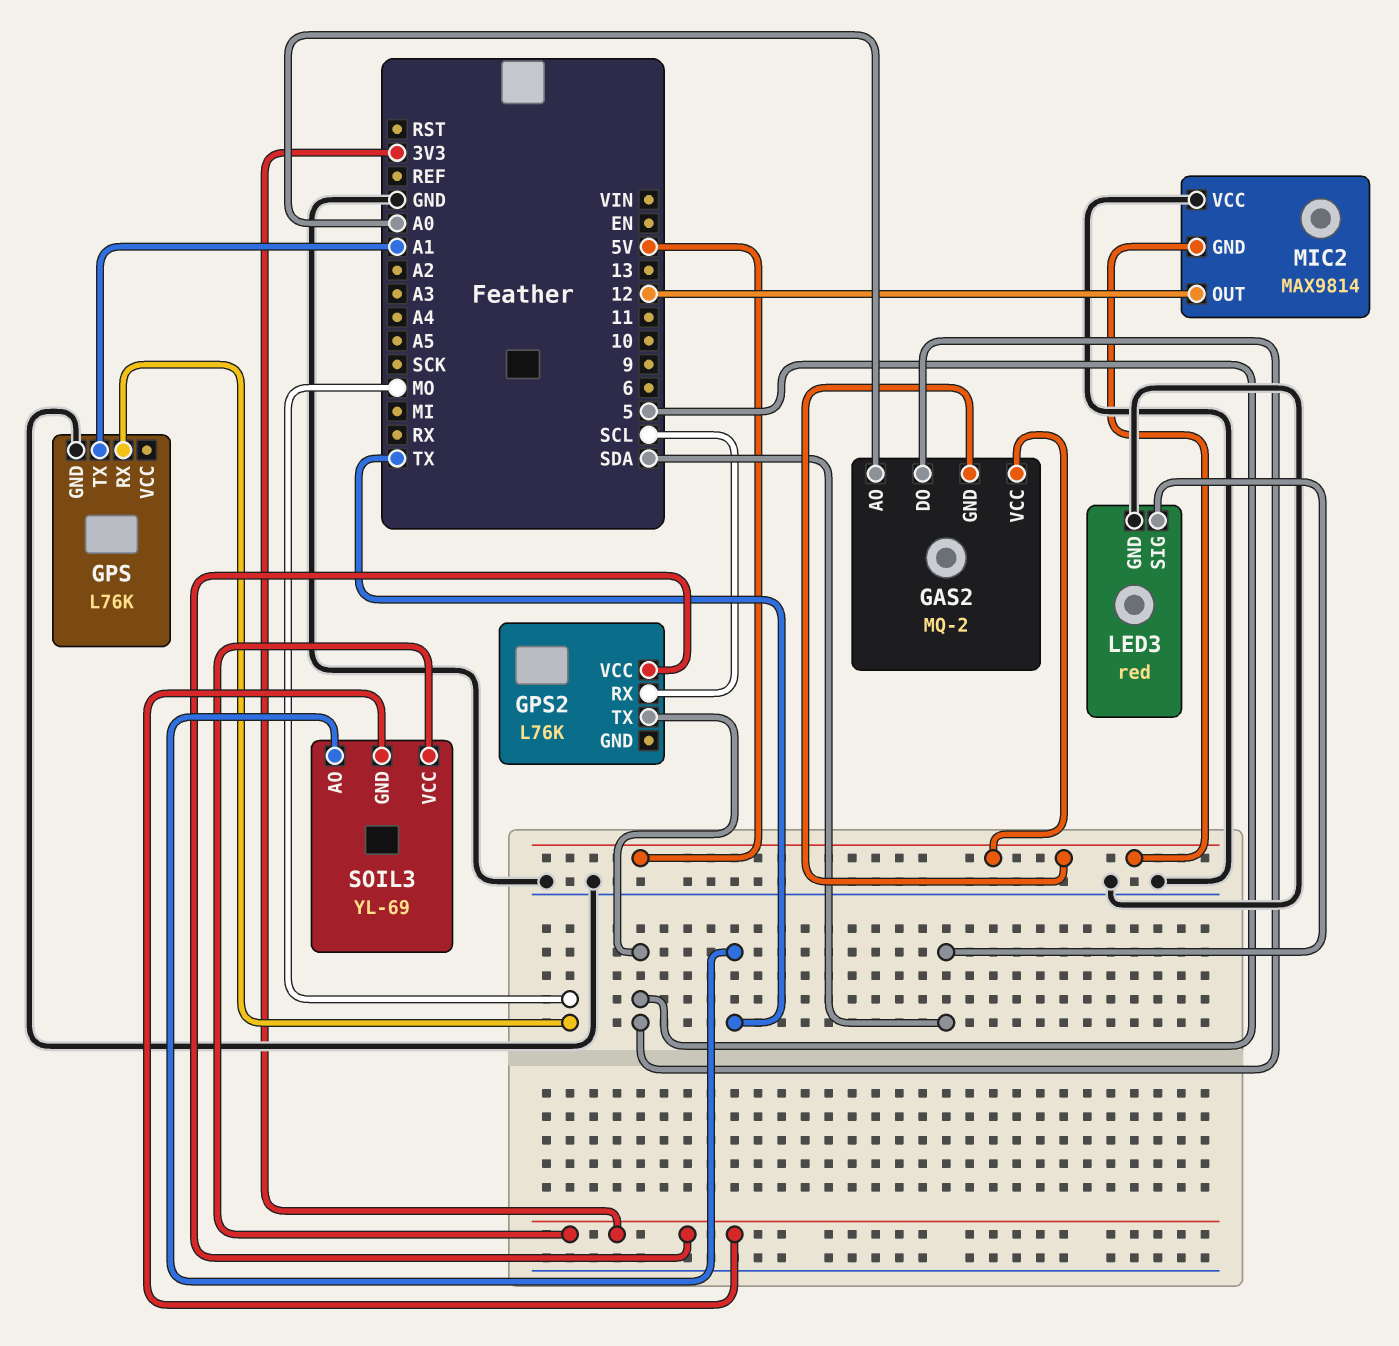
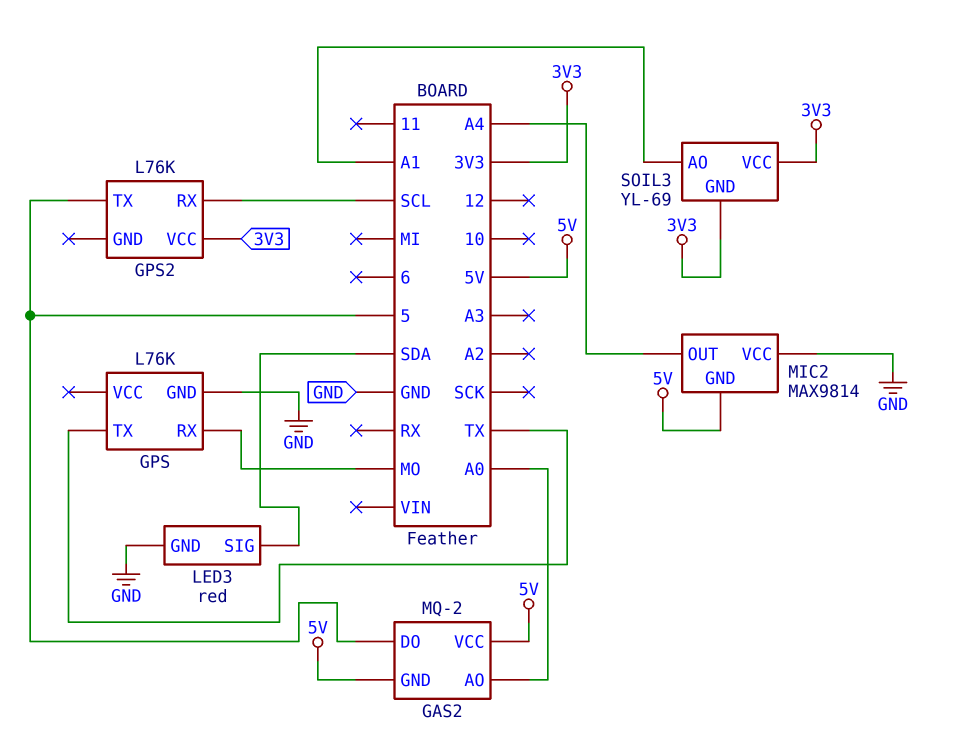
GPS pin TX: A1 -> TX
MIC2 pin OUT: 12 -> A4
SOIL3 pin AO: TX -> A1

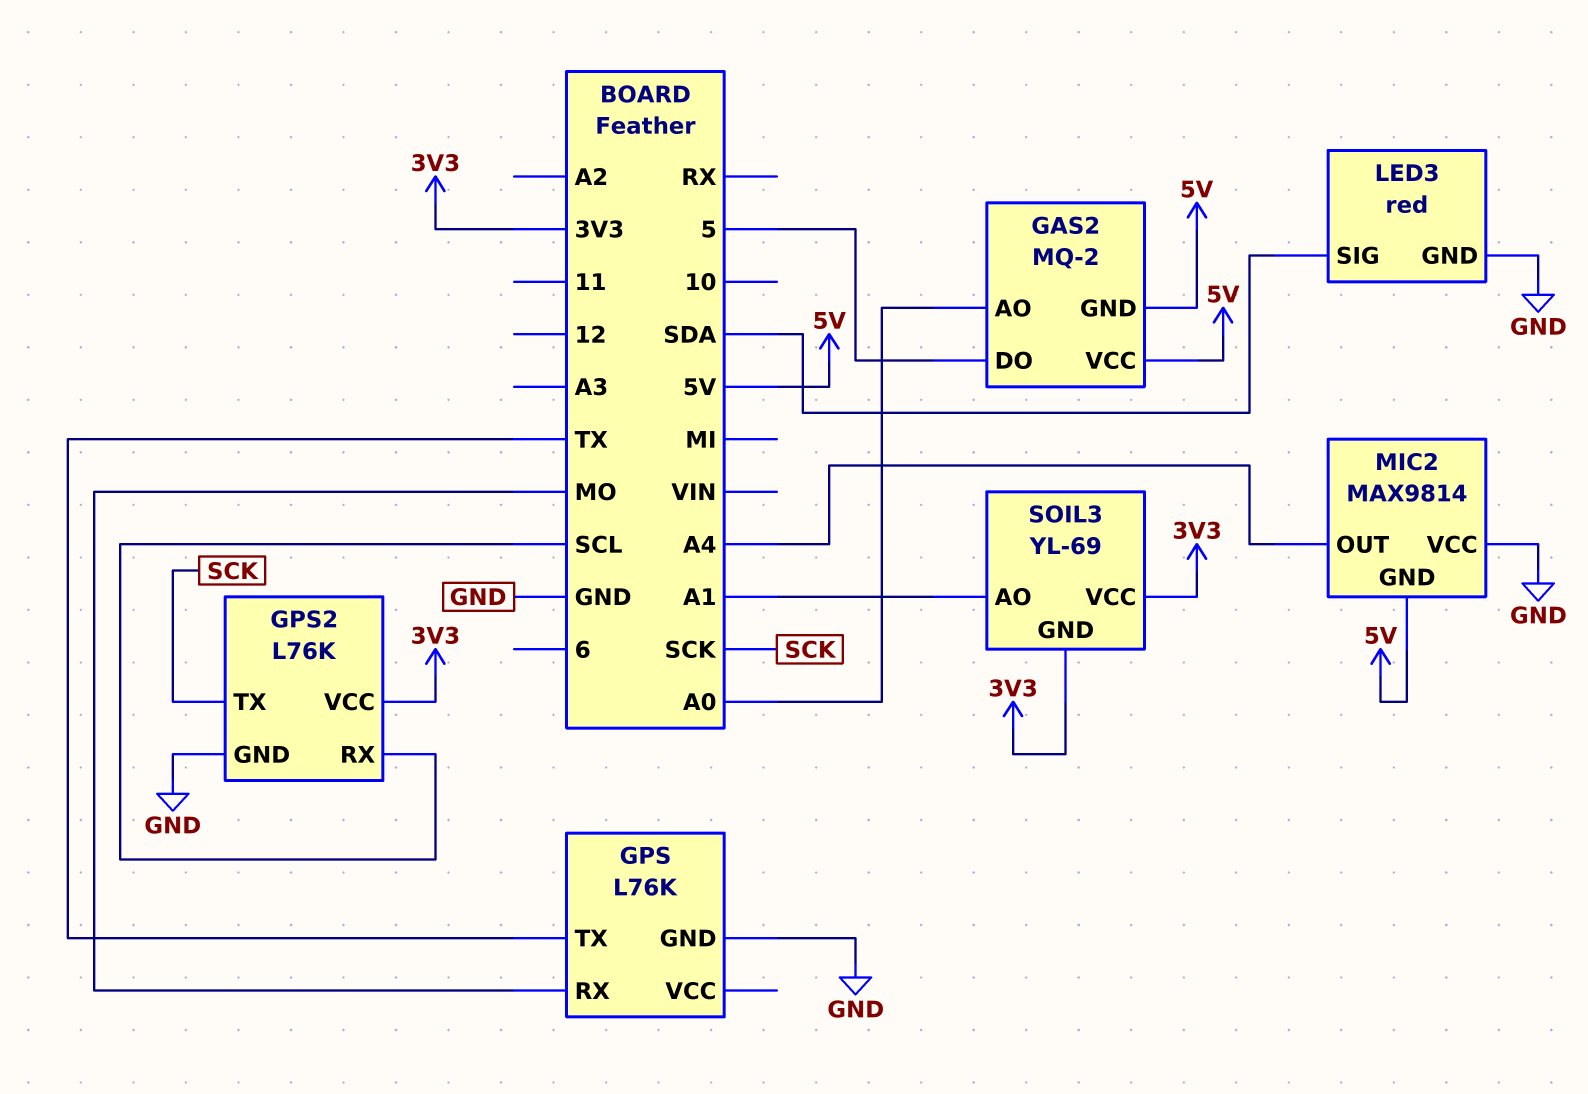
GPS2 pin GND: none -> GND
GPS2 pin TX: 5 -> SCK

